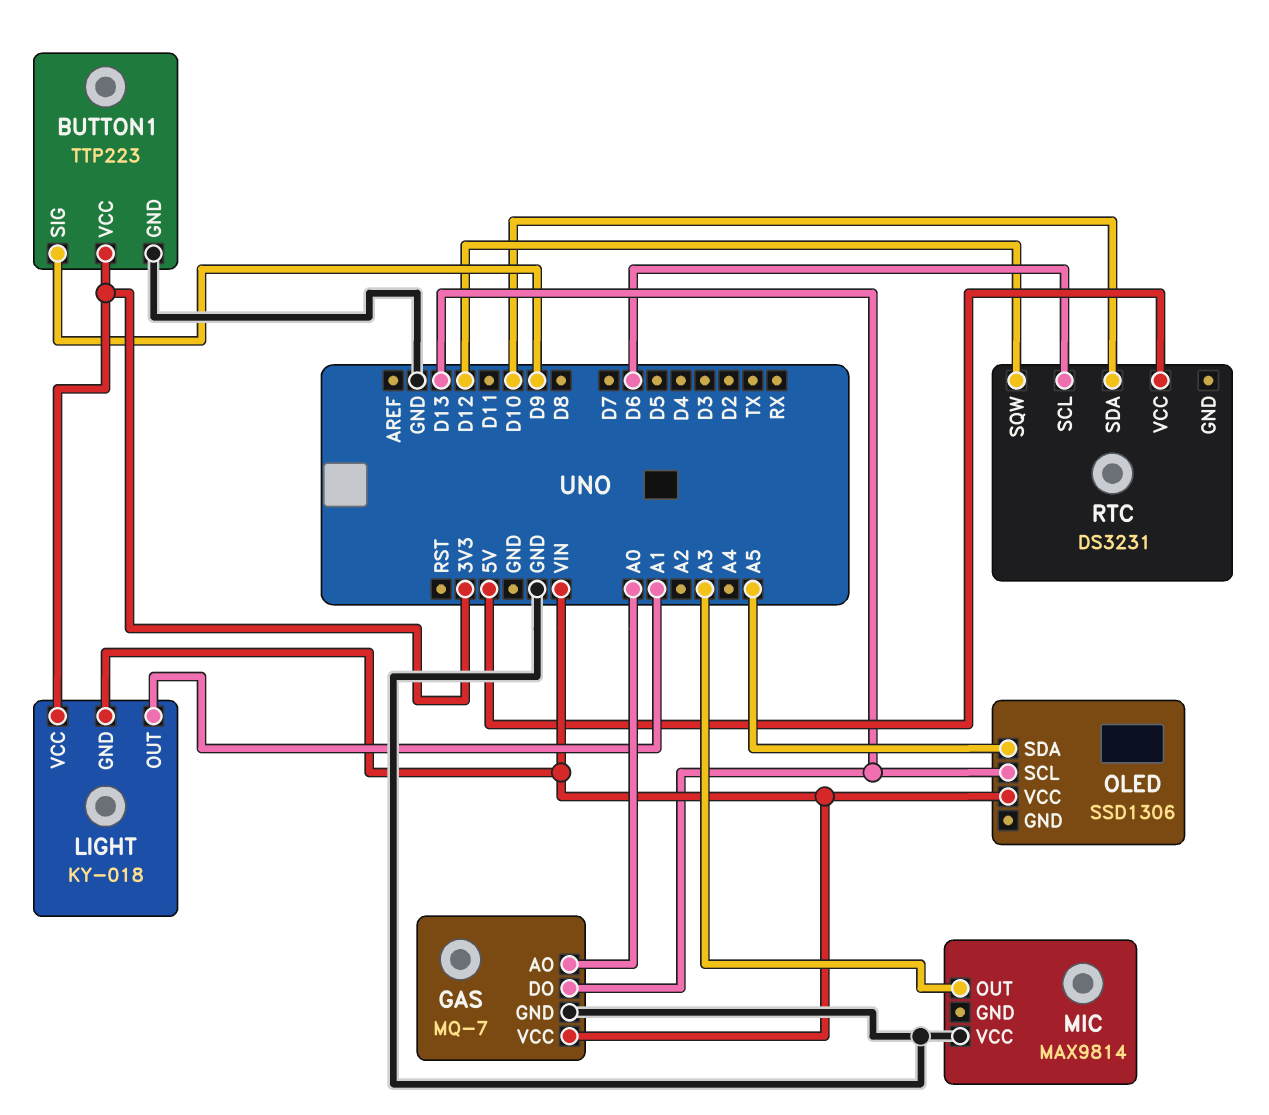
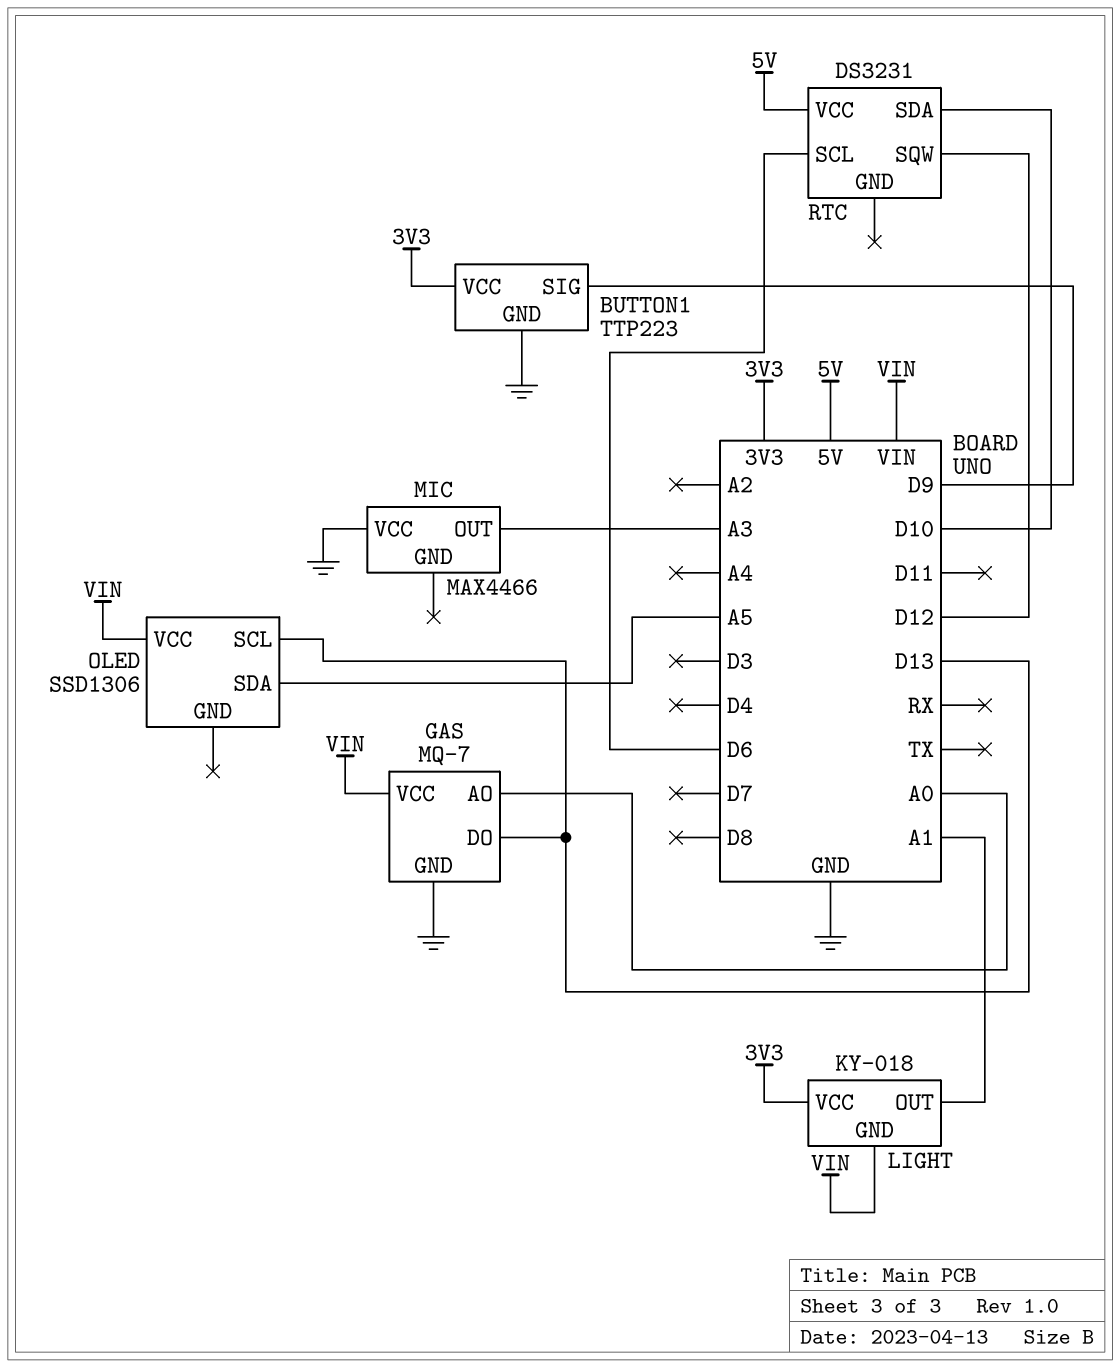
MIC: MAX9814 -> MAX4466

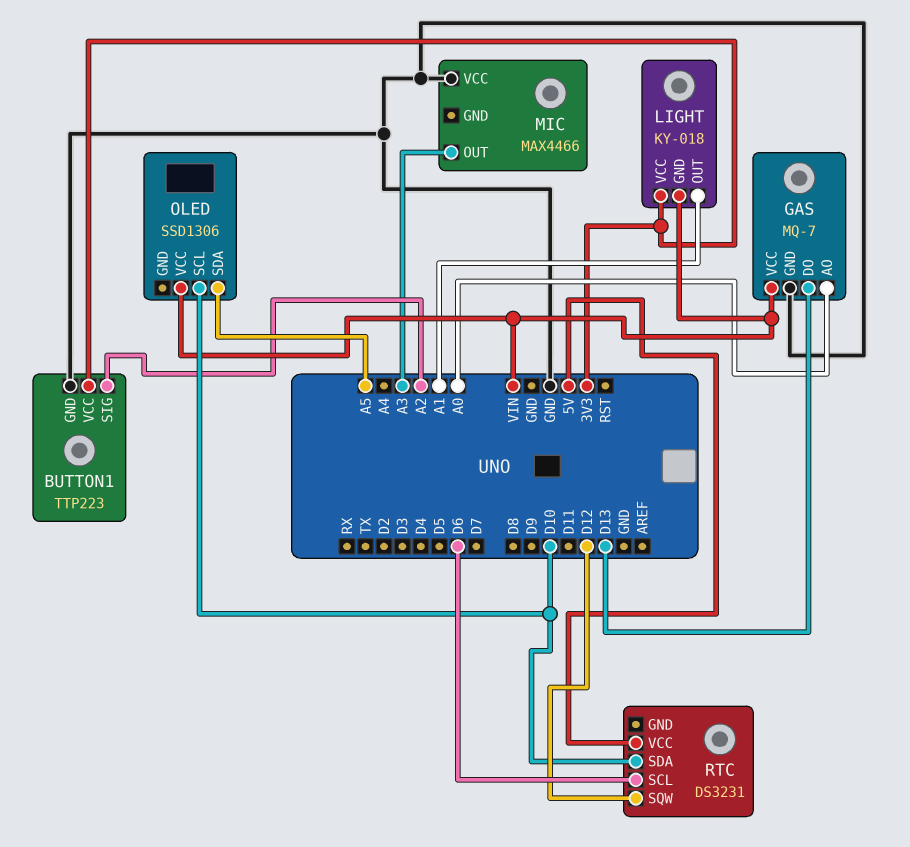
BUTTON1 pin SIG: D9 -> A2
OLED pin SCL: D13 -> D10

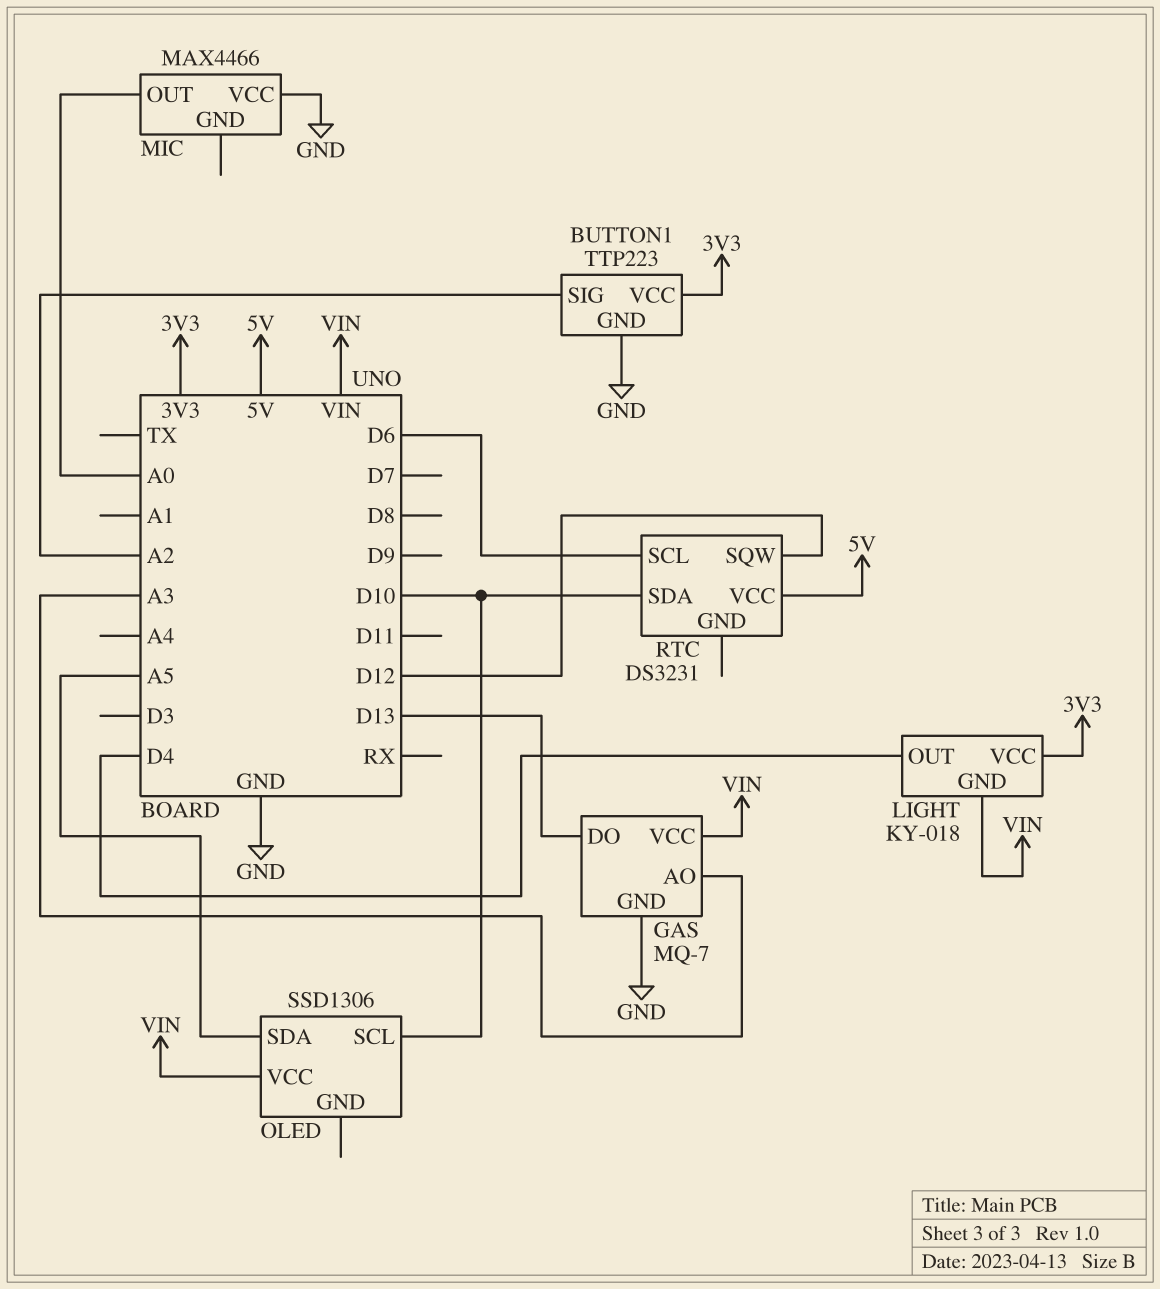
GAS pin AO: A0 -> A3
LIGHT pin OUT: A1 -> D4
MIC pin OUT: A3 -> A0

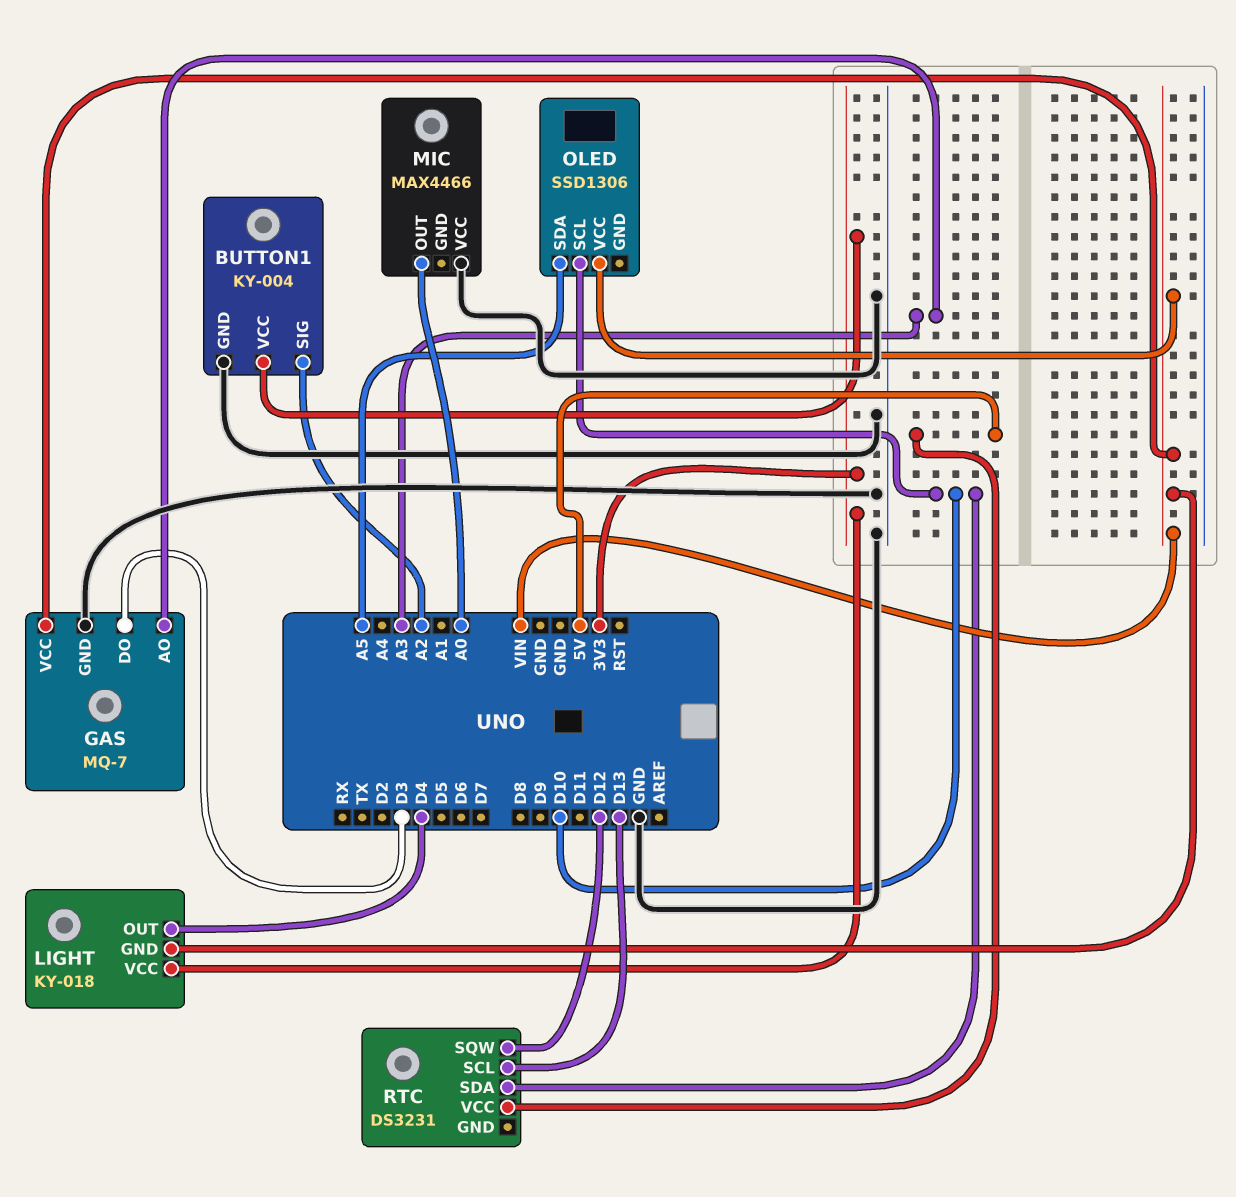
BUTTON1: TTP223 -> KY-004
GAS pin DO: D13 -> D3
RTC pin SCL: D6 -> D13

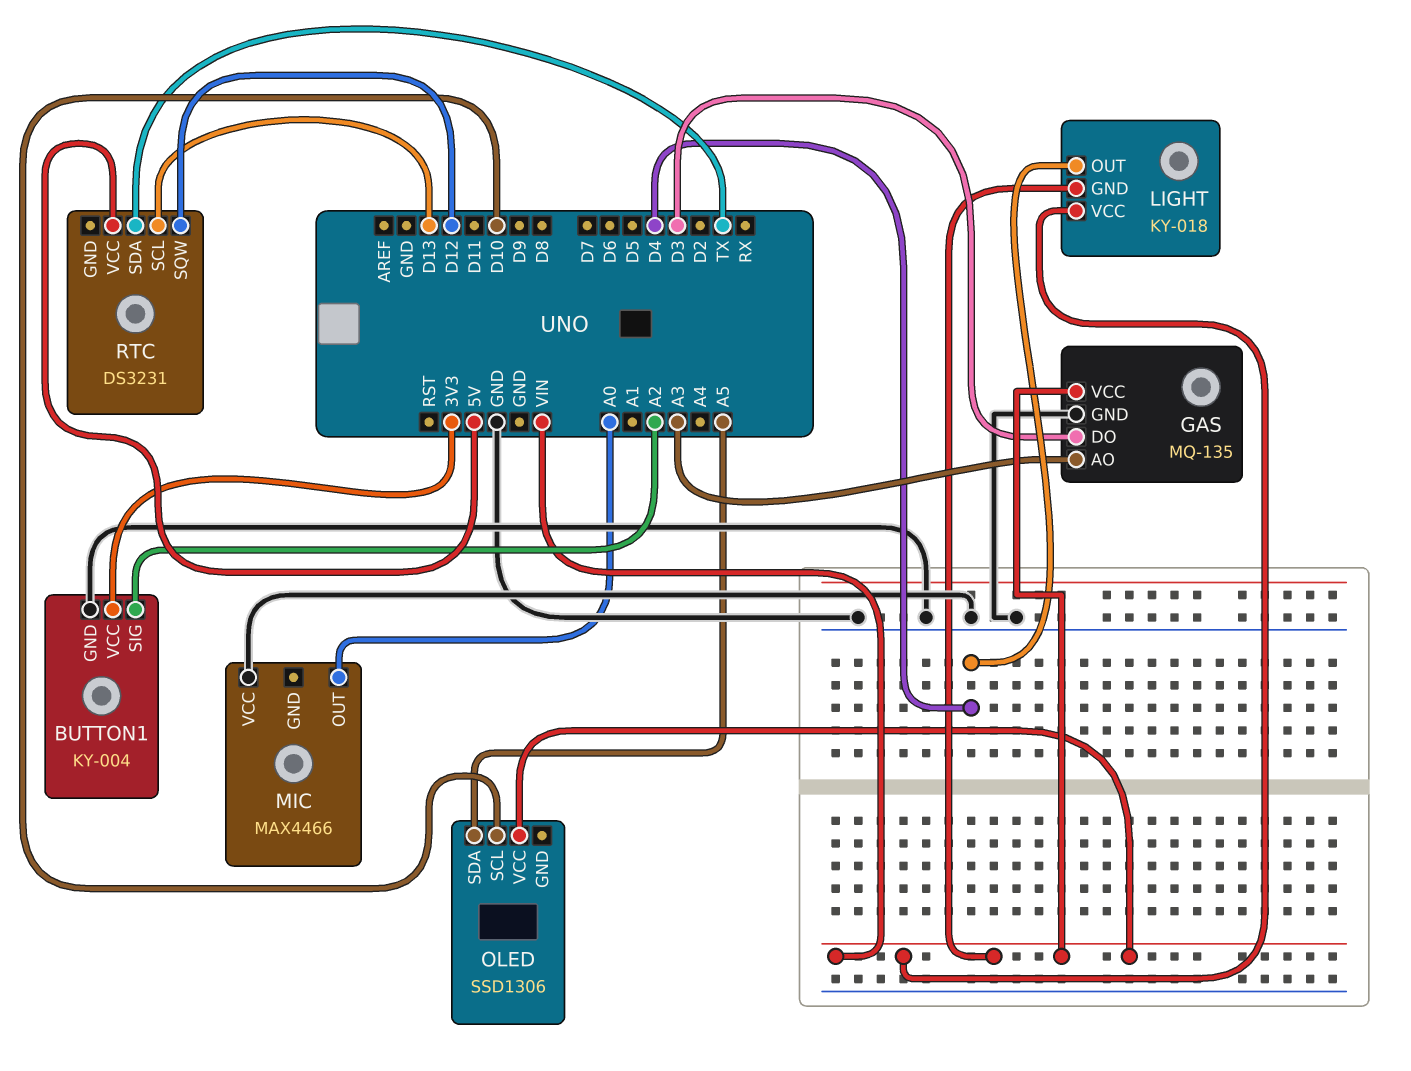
GAS: MQ-7 -> MQ-135
LIGHT pin VCC: 3V3 -> VIN
RTC pin SDA: D10 -> TX

